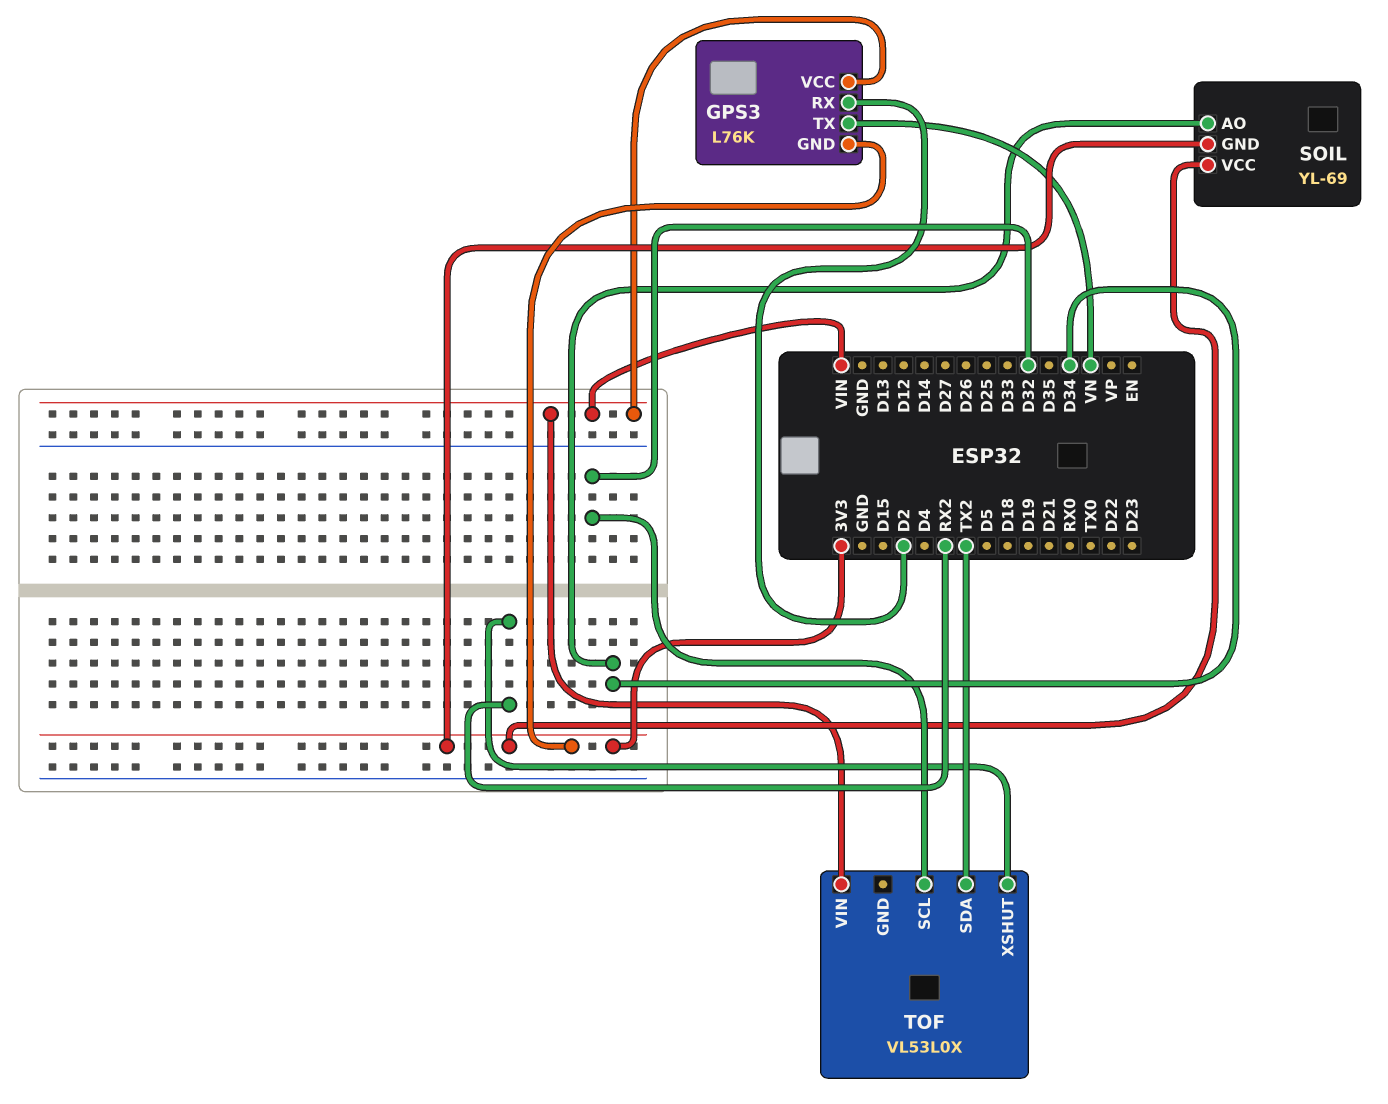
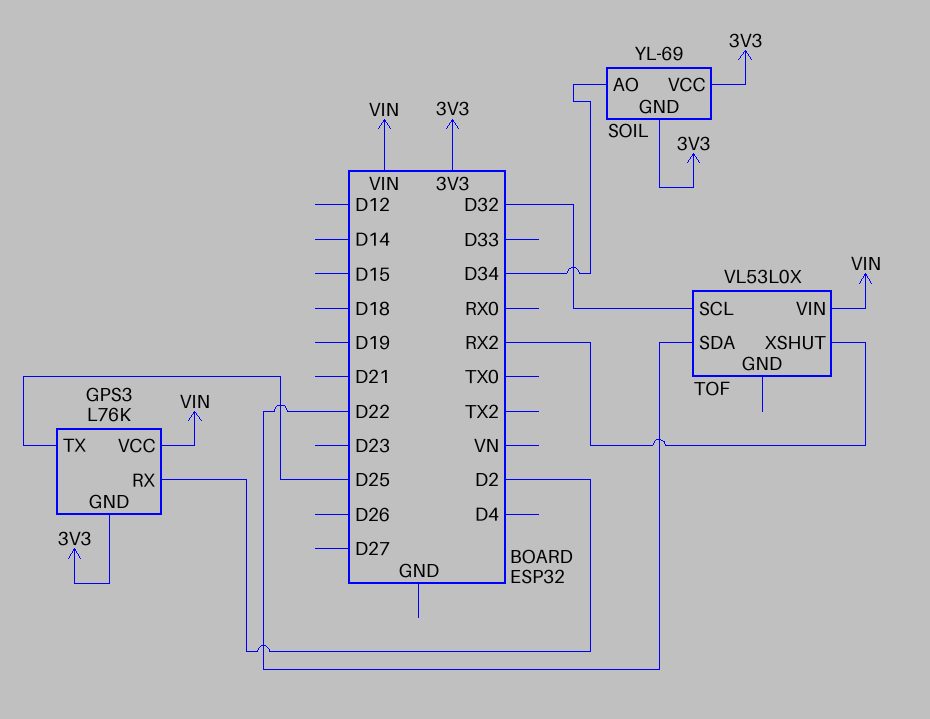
GPS3 pin TX: VN -> D25
TOF pin SDA: TX2 -> D22

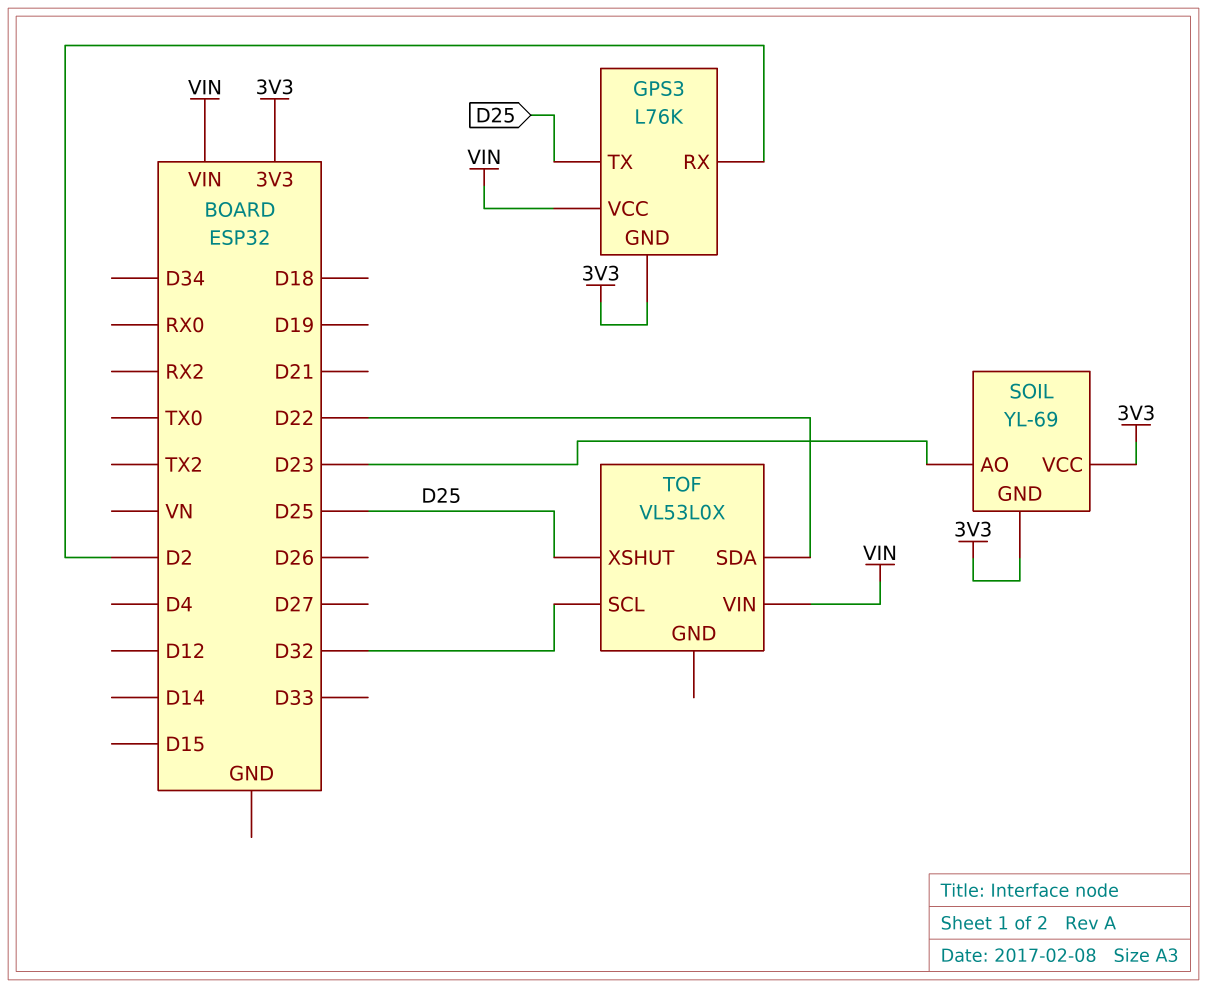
SOIL pin AO: D34 -> D23
TOF pin XSHUT: RX2 -> D25

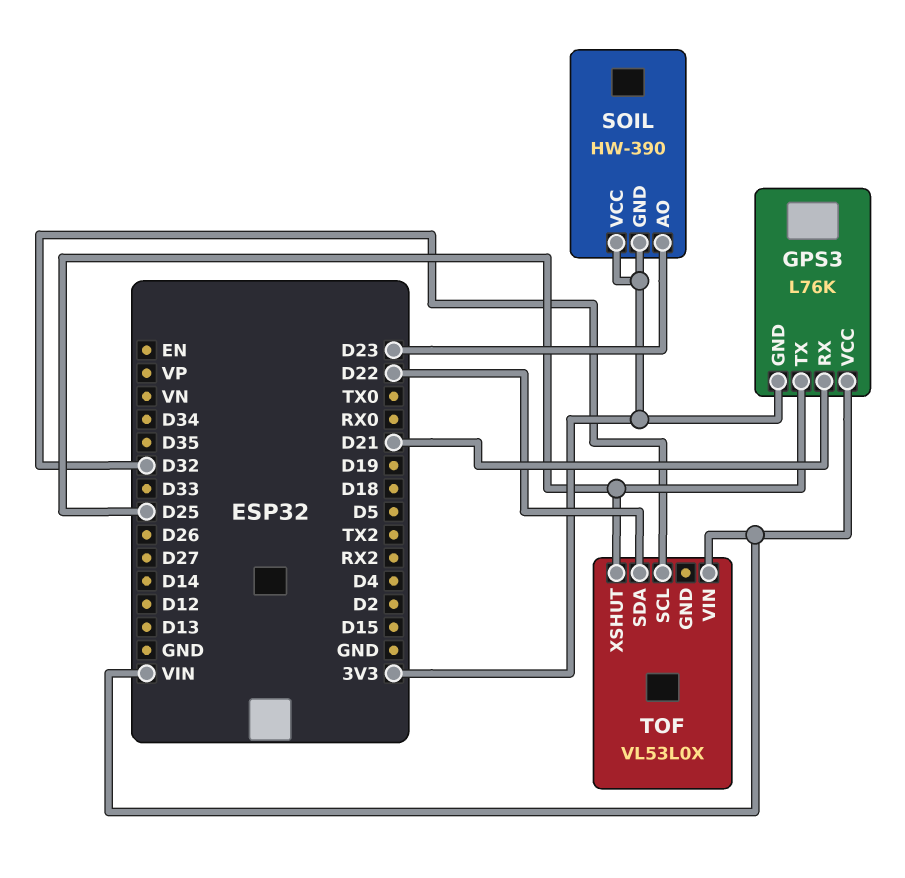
GPS3 pin RX: D2 -> D21
SOIL: YL-69 -> HW-390

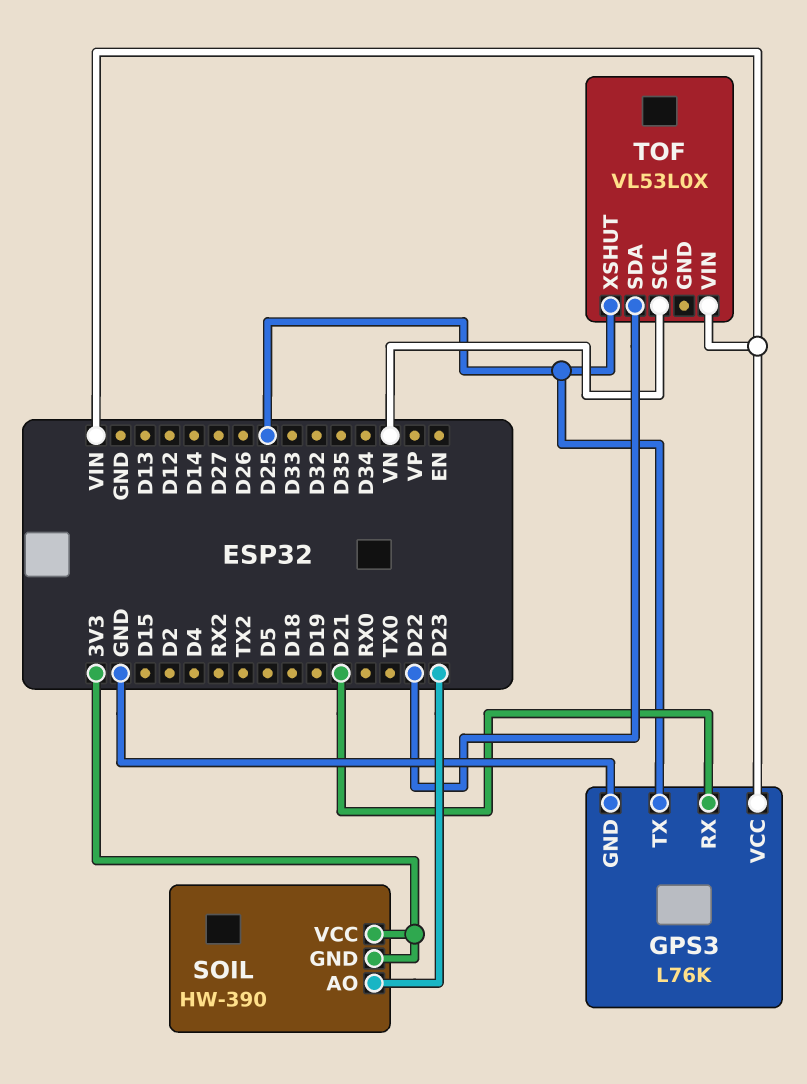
GPS3 pin GND: 3V3 -> GND
TOF pin SCL: D32 -> VN

